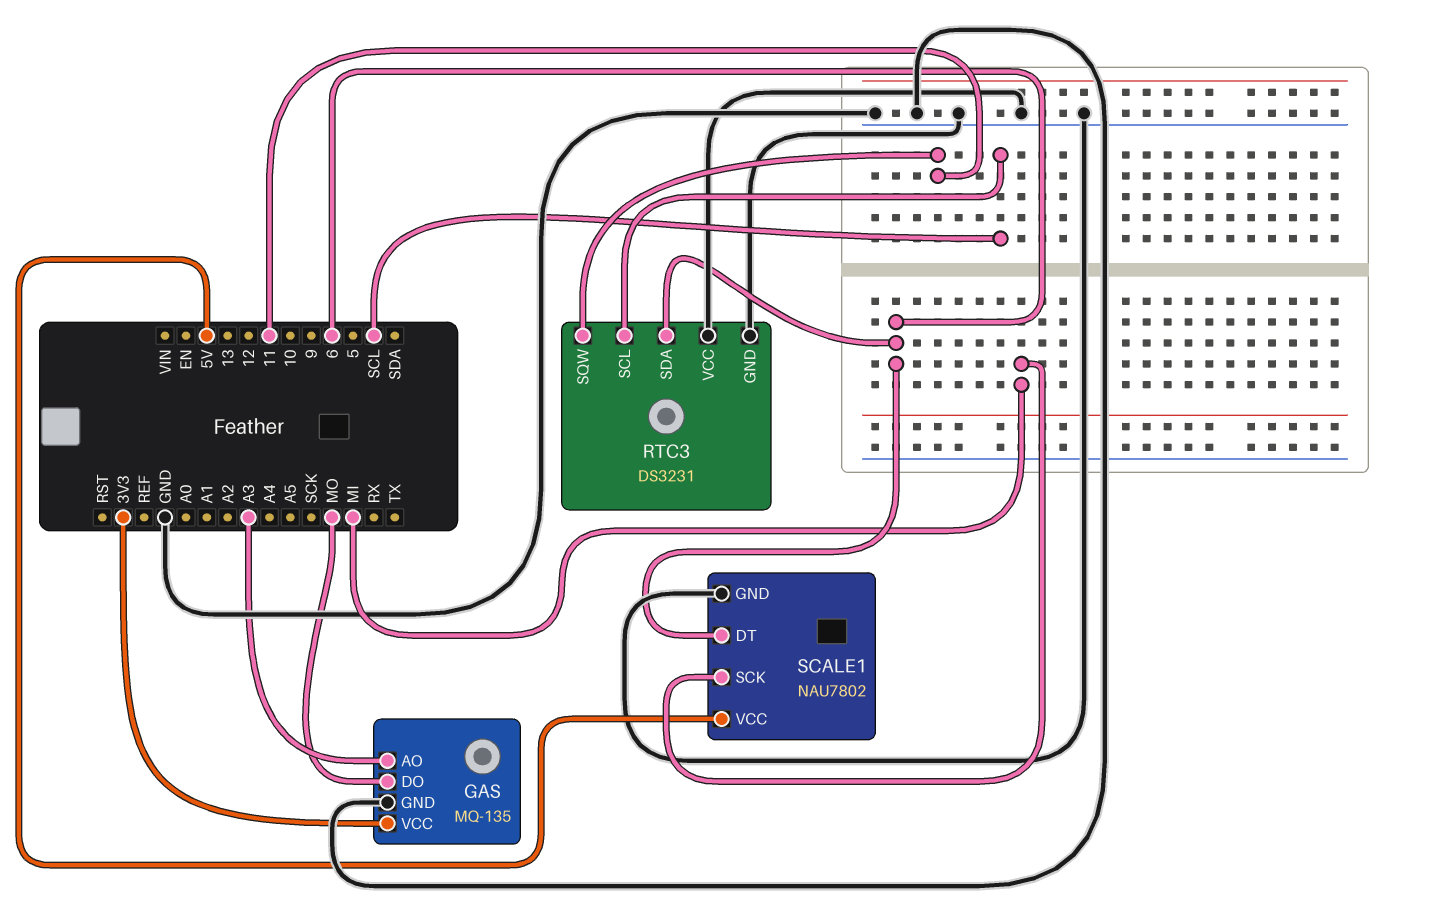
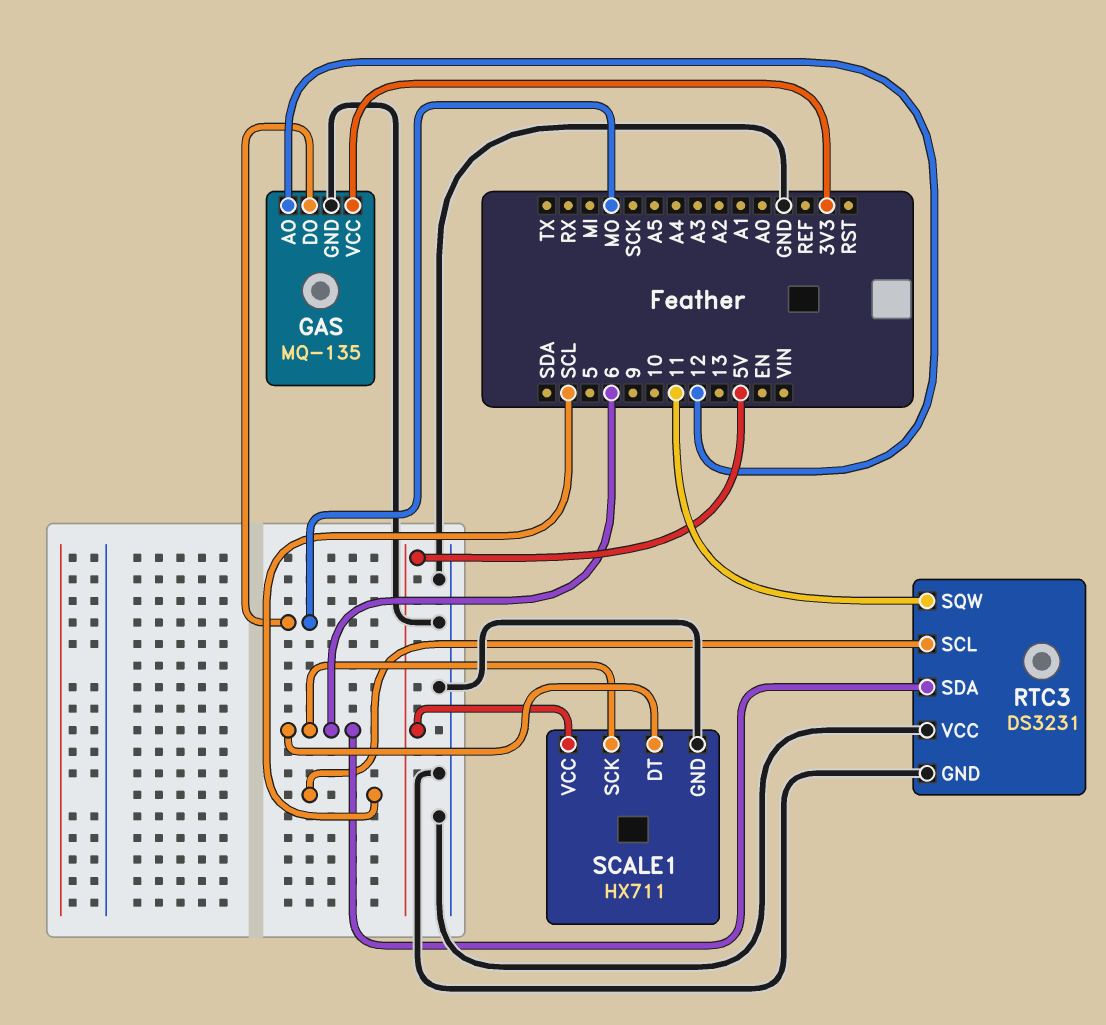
GAS pin AO: A3 -> 12
SCALE1: NAU7802 -> HX711
SCALE1 pin SCK: MI -> 6

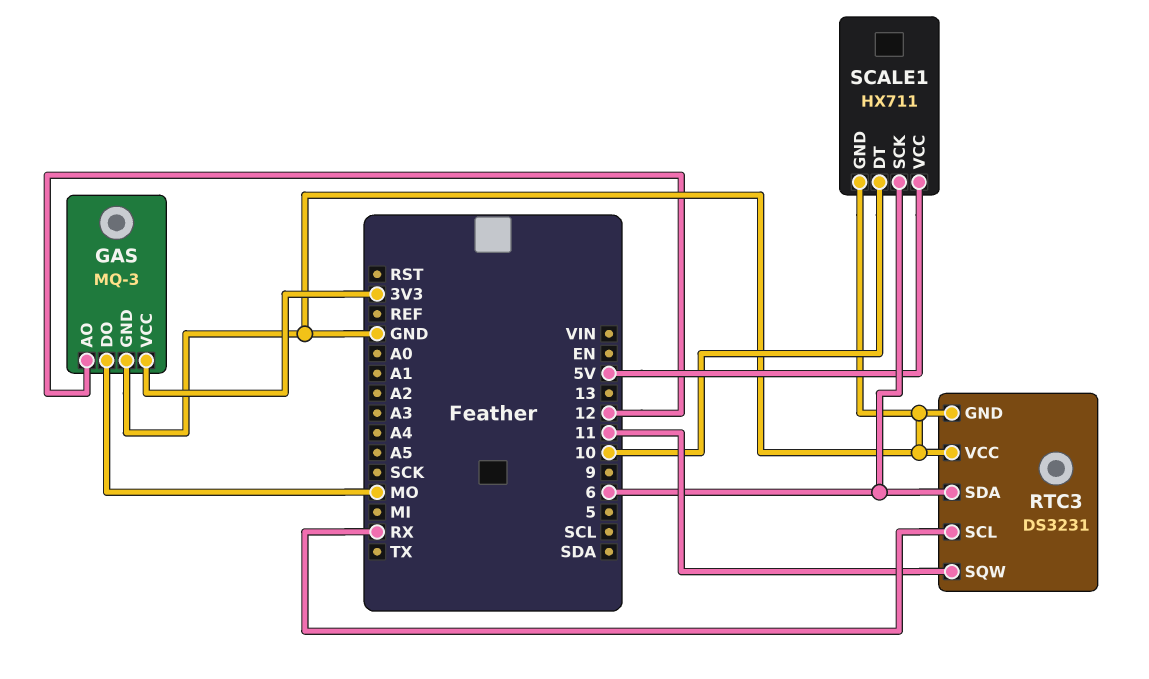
GAS: MQ-135 -> MQ-3
RTC3 pin SCL: SCL -> RX
SCALE1 pin DT: 6 -> 10

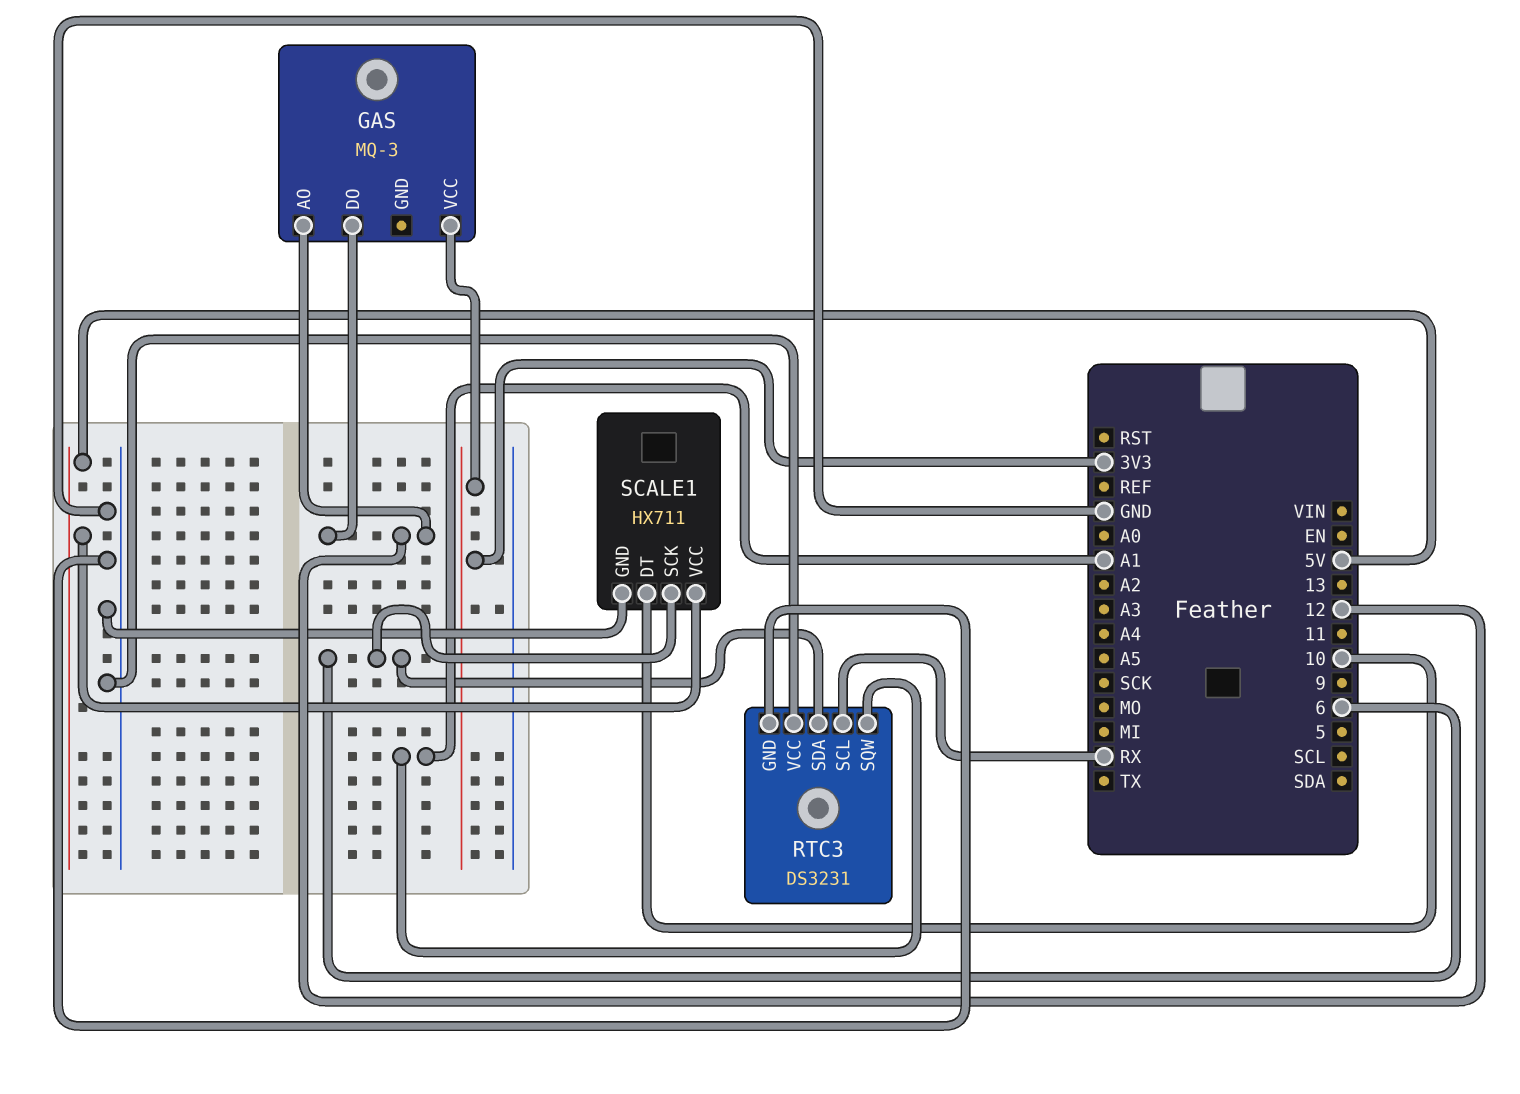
GAS pin DO: MO -> 12
GAS pin GND: GND -> none
RTC3 pin SQW: 11 -> A1

